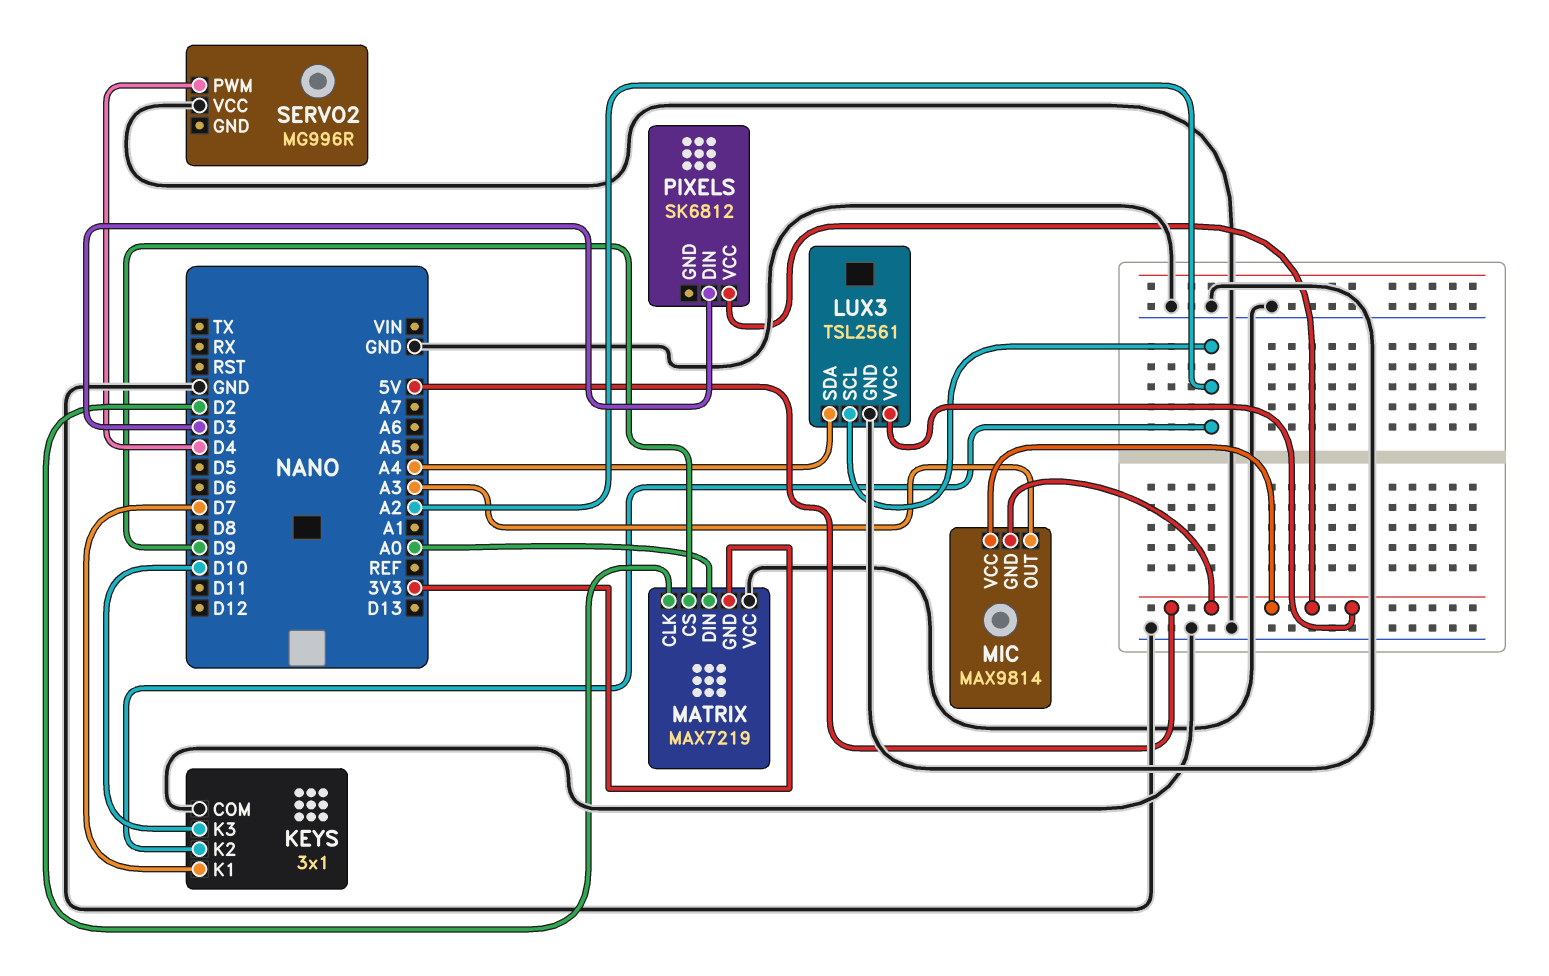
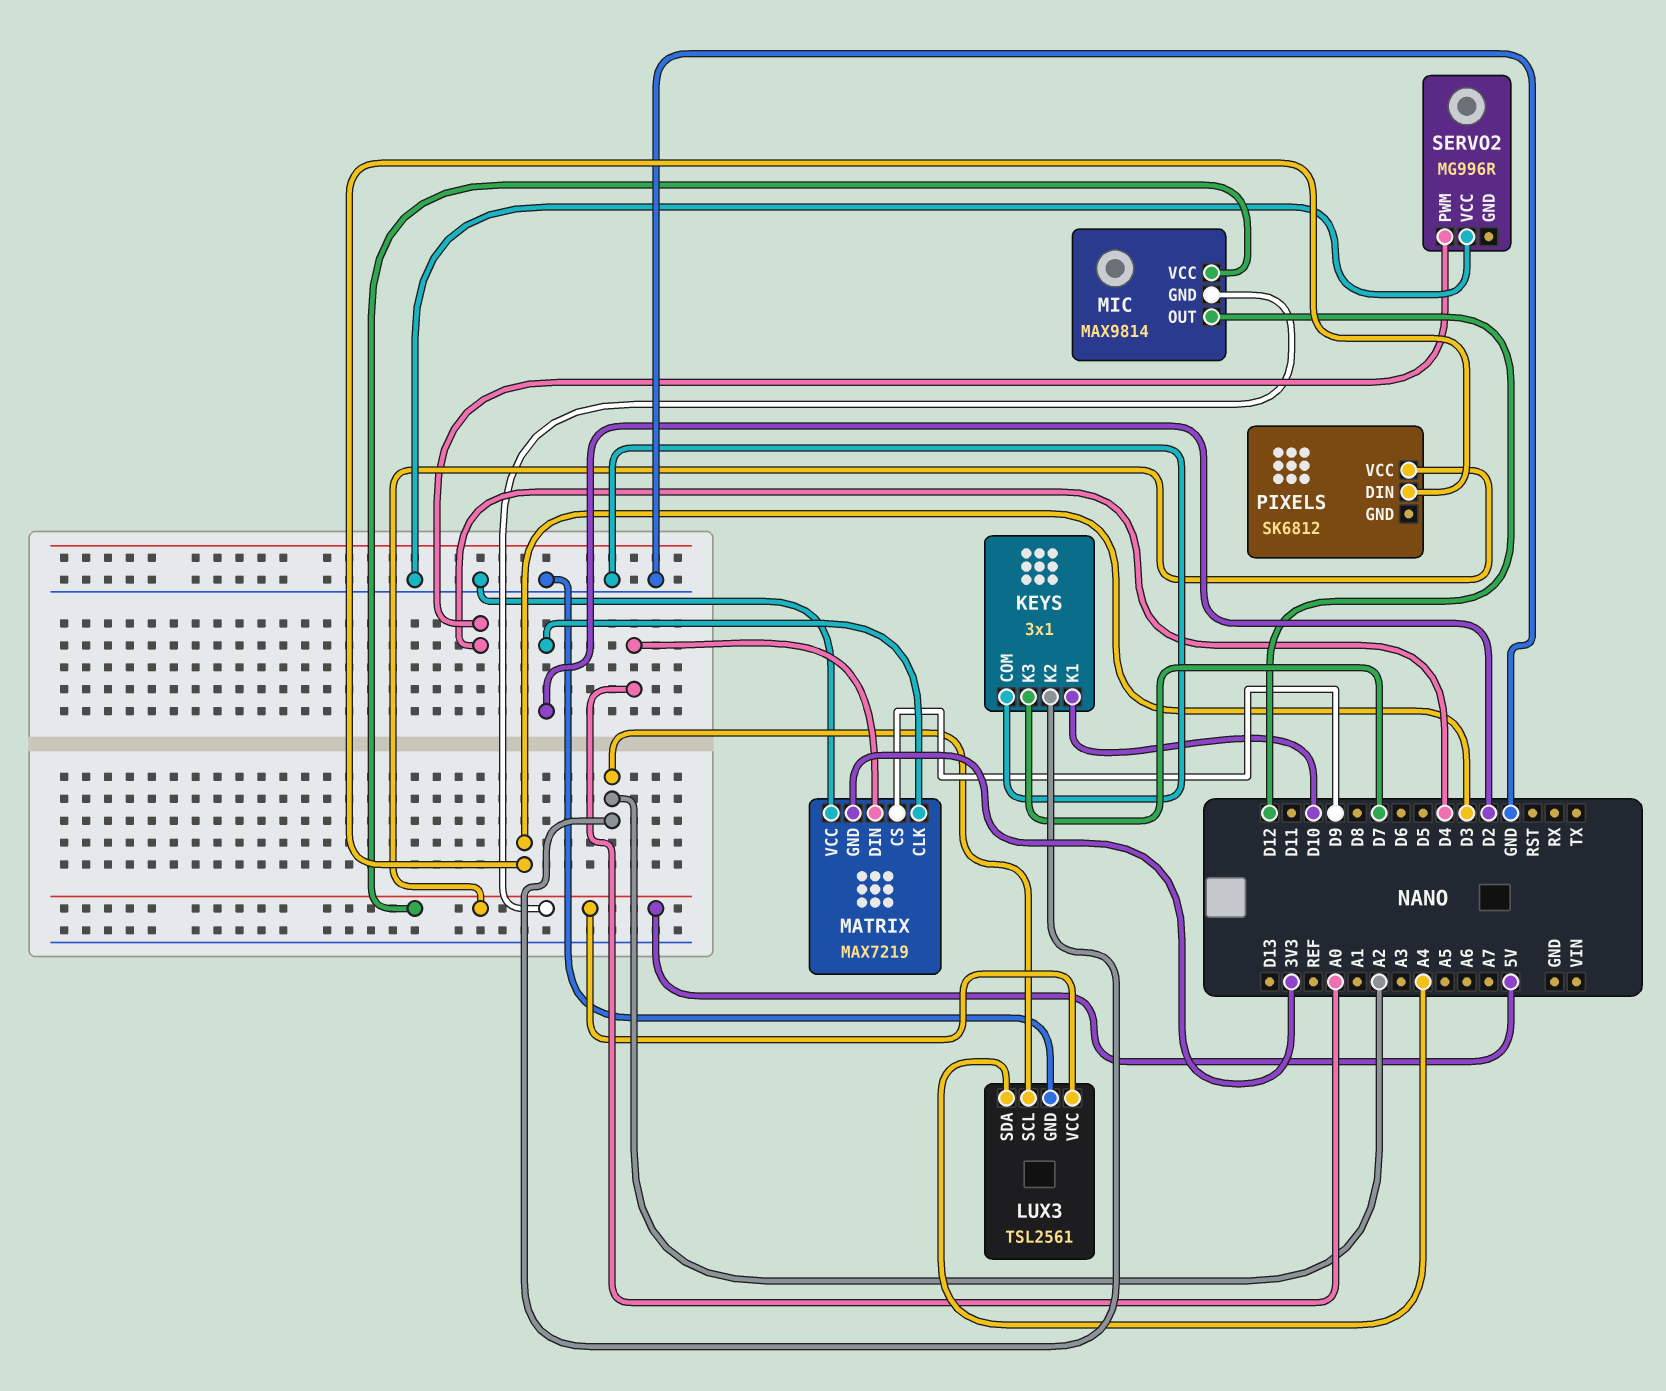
KEYS pin K1: D7 -> D10
KEYS pin K3: D10 -> D7
MIC pin OUT: A3 -> D12

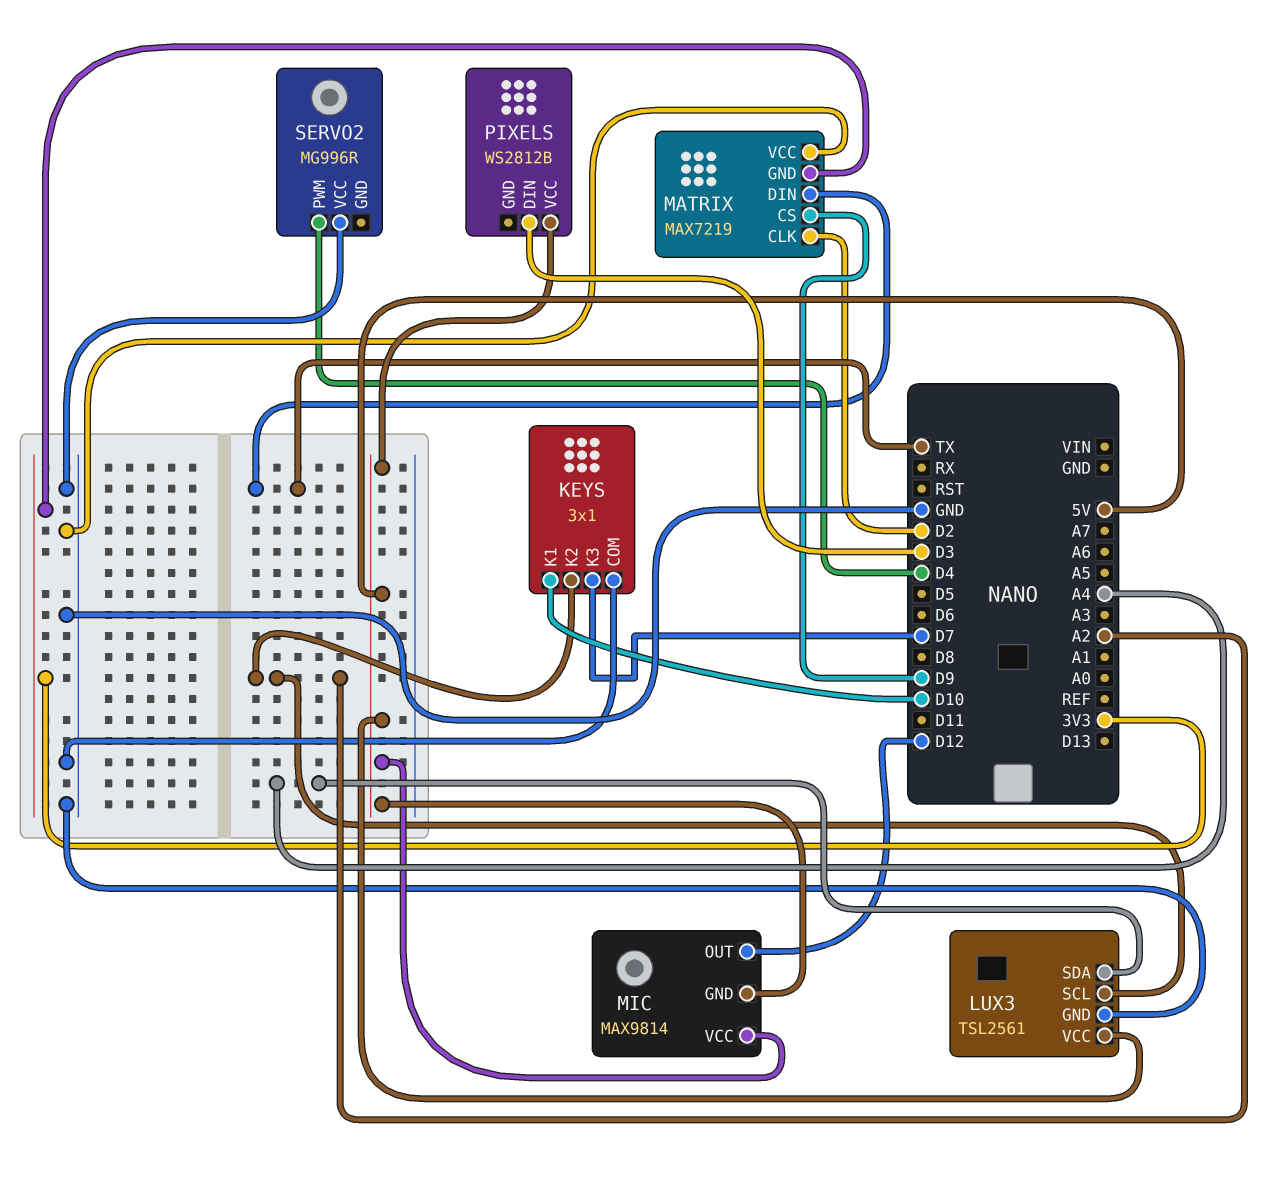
MATRIX pin DIN: A0 -> TX
PIXELS: SK6812 -> WS2812B

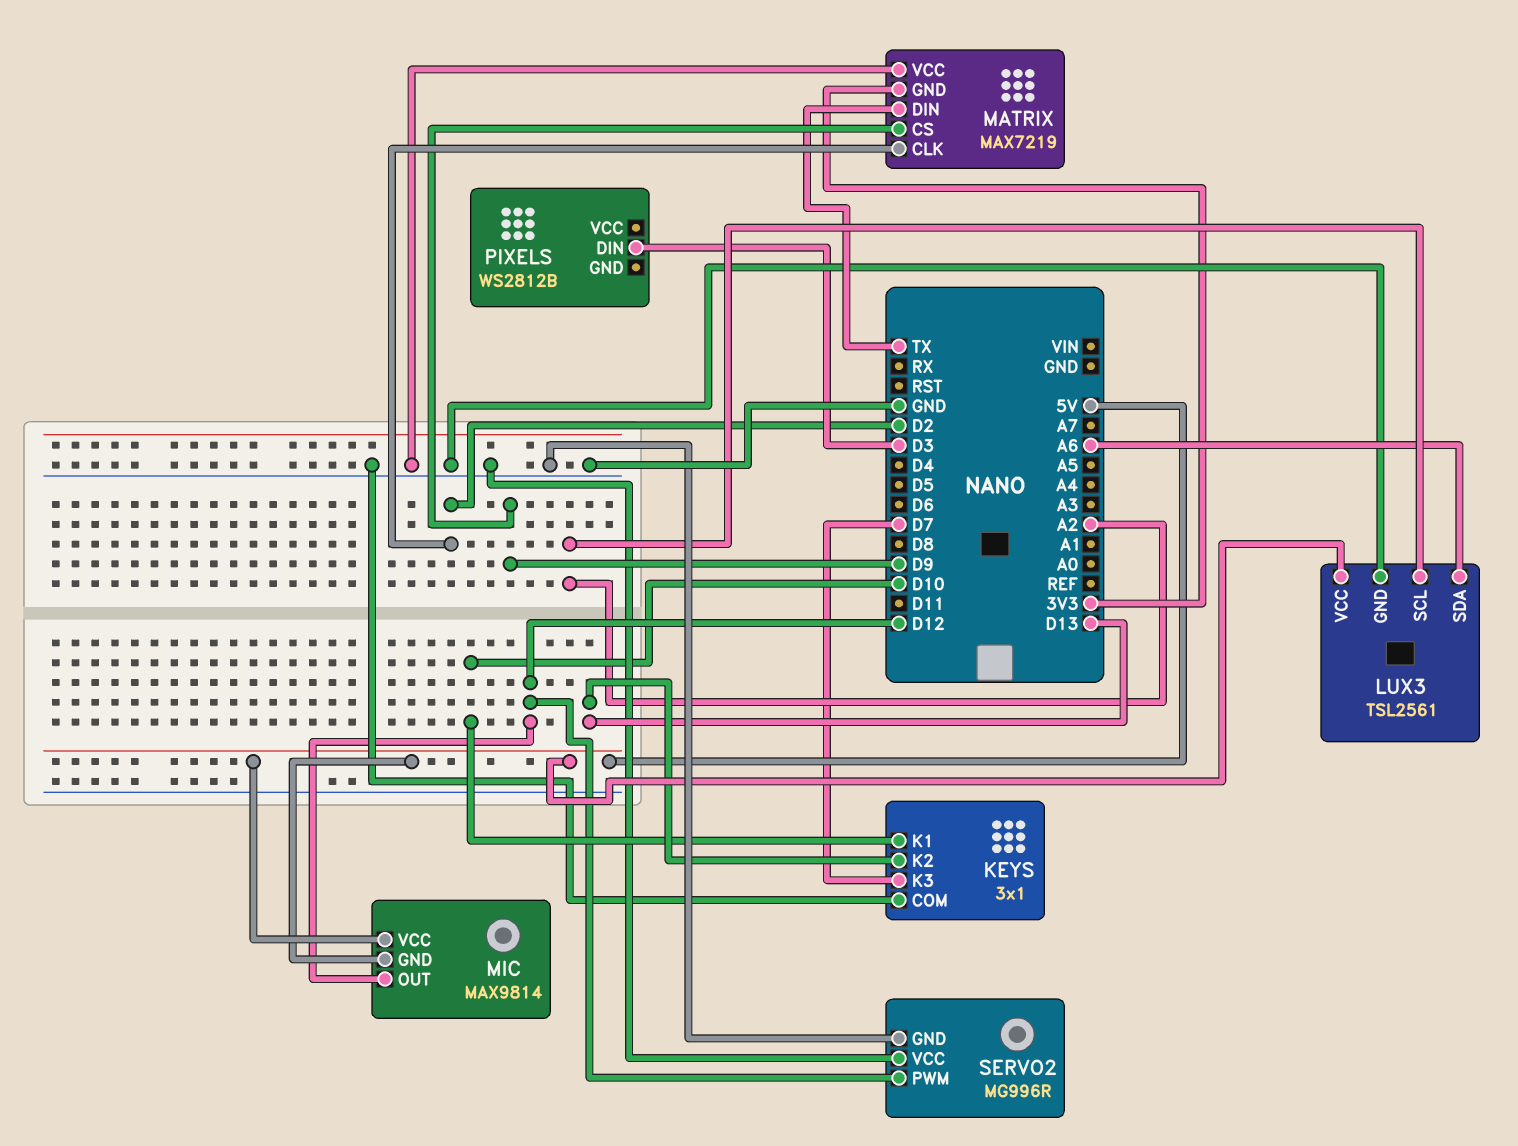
KEYS pin K2: A2 -> D13
LUX3 pin SDA: A4 -> A6
PIXELS pin VCC: 5V -> none
SERVO2 pin GND: none -> GND
SERVO2 pin PWM: D4 -> D12

